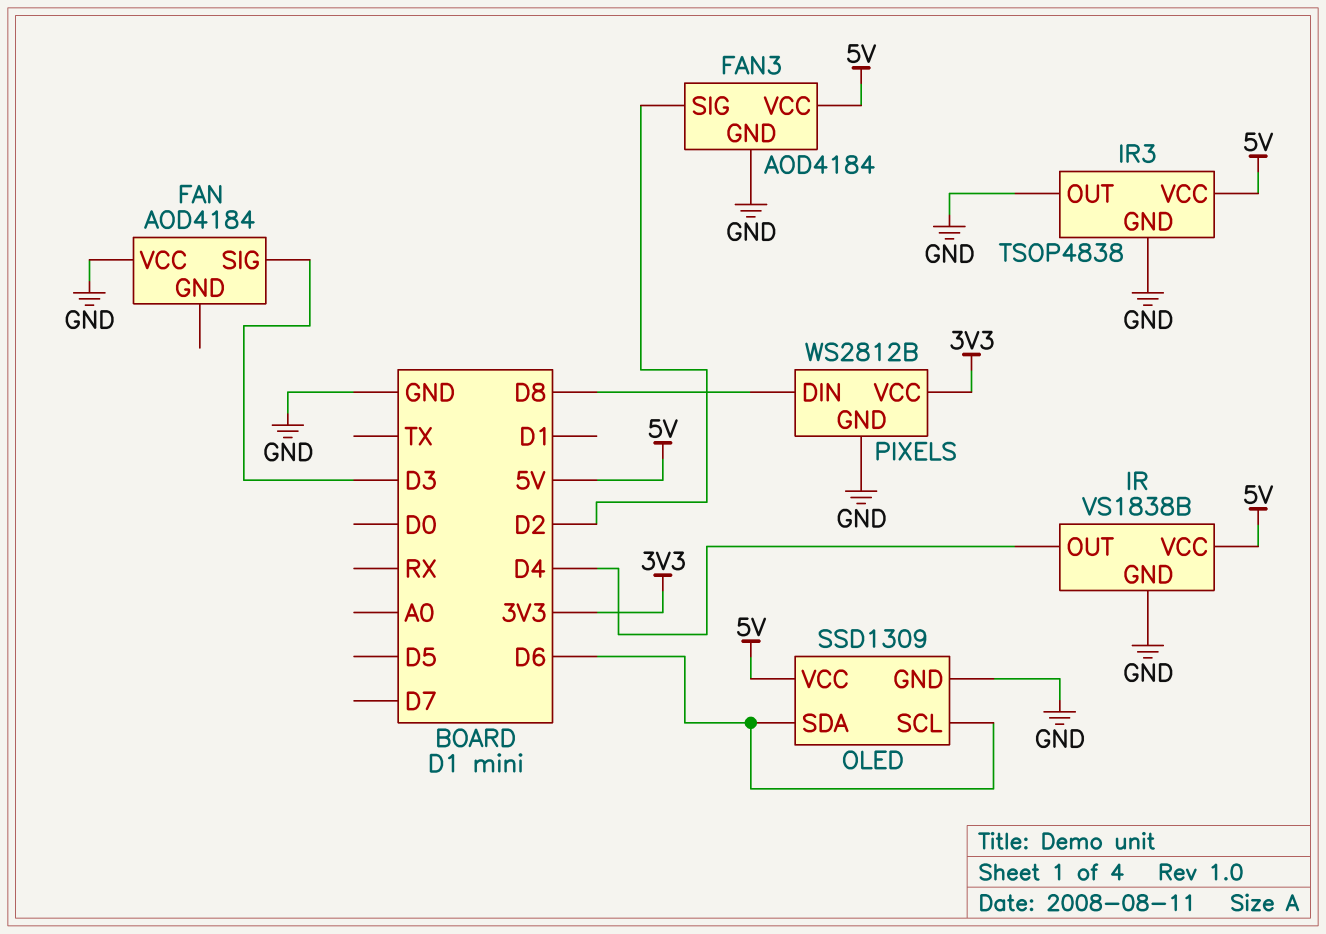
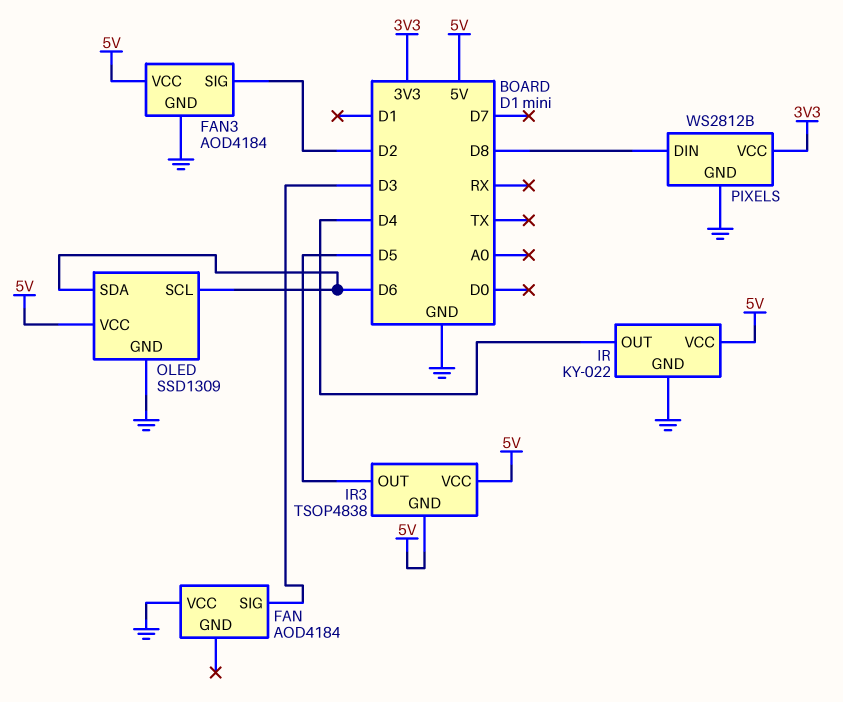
IR: VS1838B -> KY-022
IR3 pin GND: GND -> 5V
IR3 pin OUT: GND -> D5

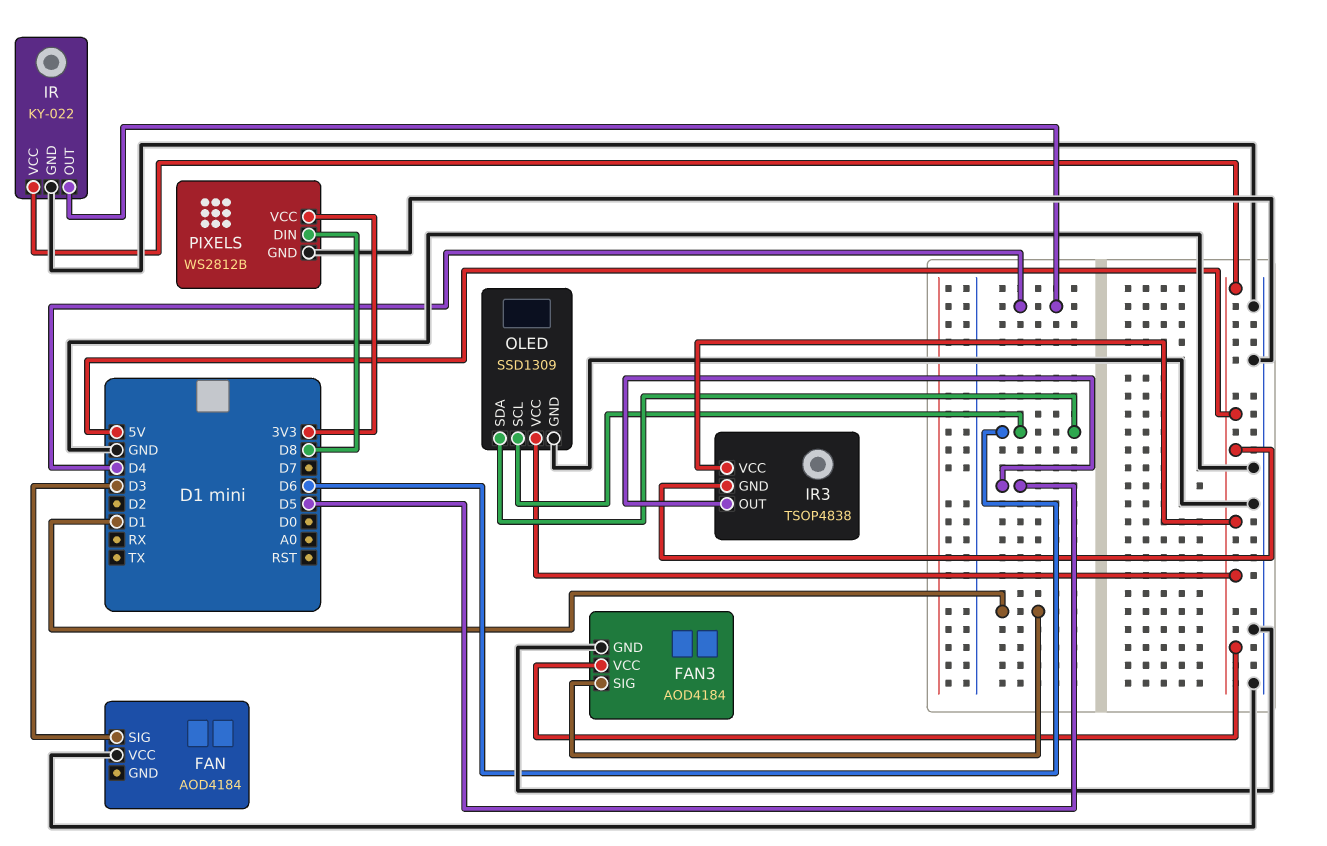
FAN3 pin SIG: D2 -> D1

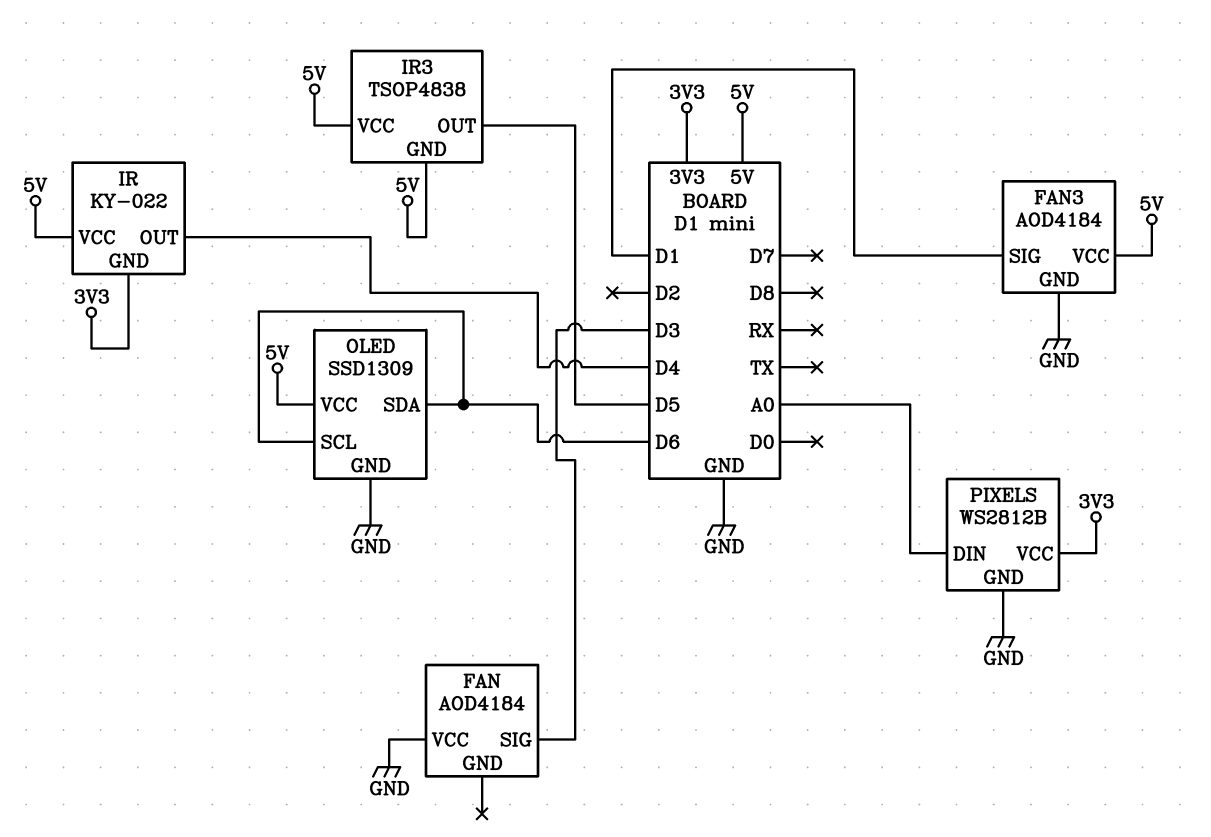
IR pin GND: GND -> 3V3
PIXELS pin DIN: D8 -> A0

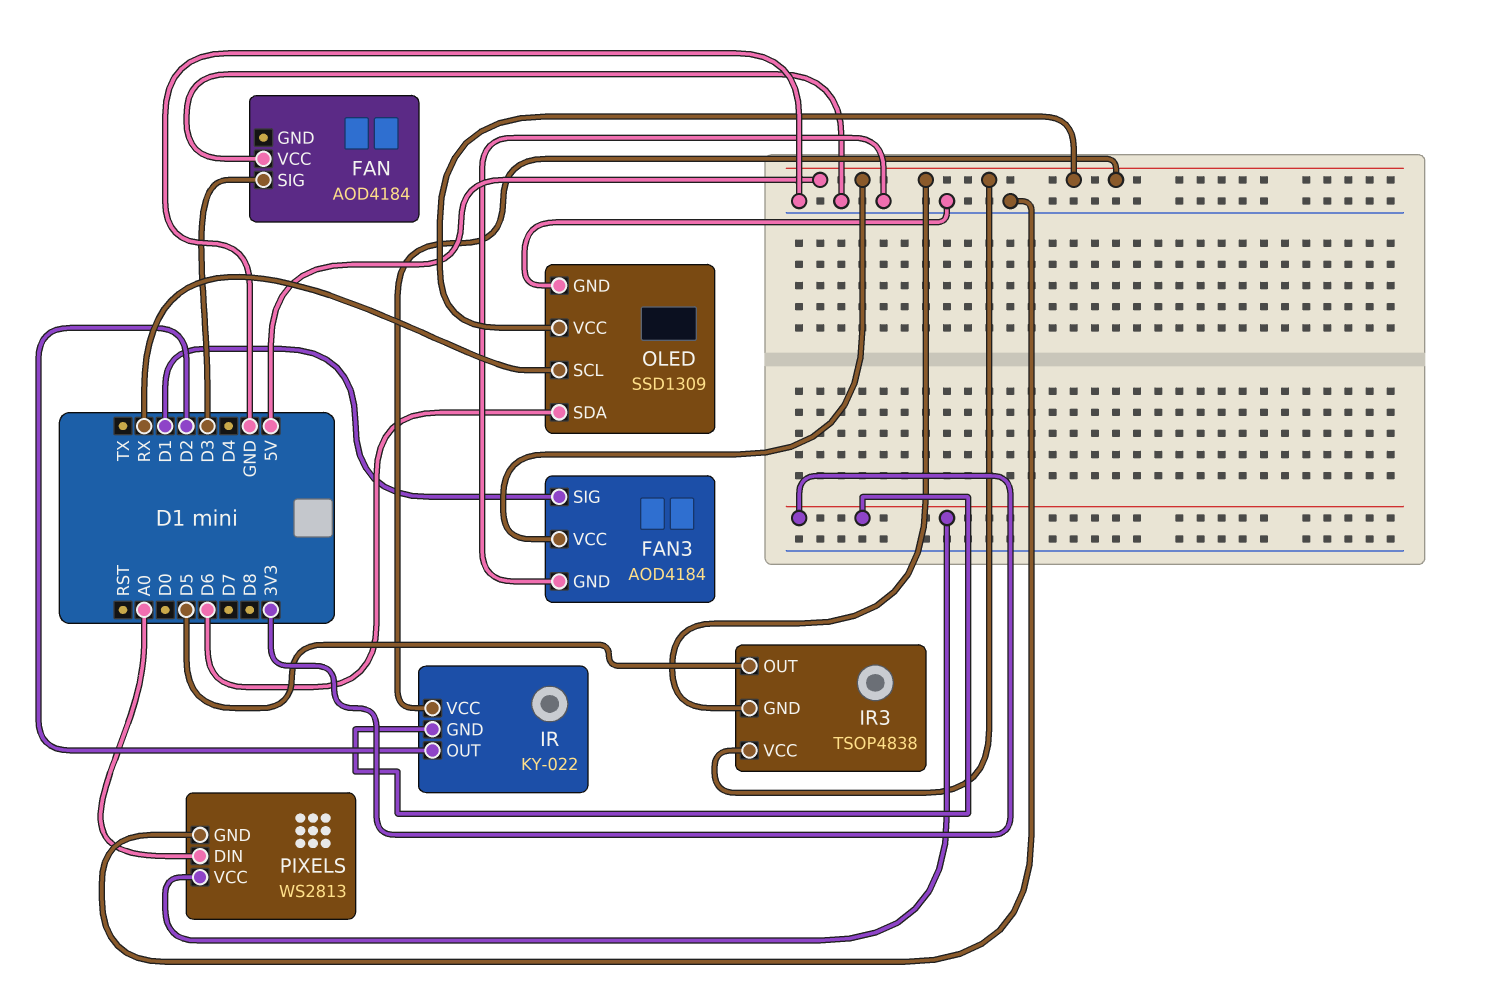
IR pin OUT: D4 -> D2
OLED pin SCL: D6 -> RX
PIXELS: WS2812B -> WS2813

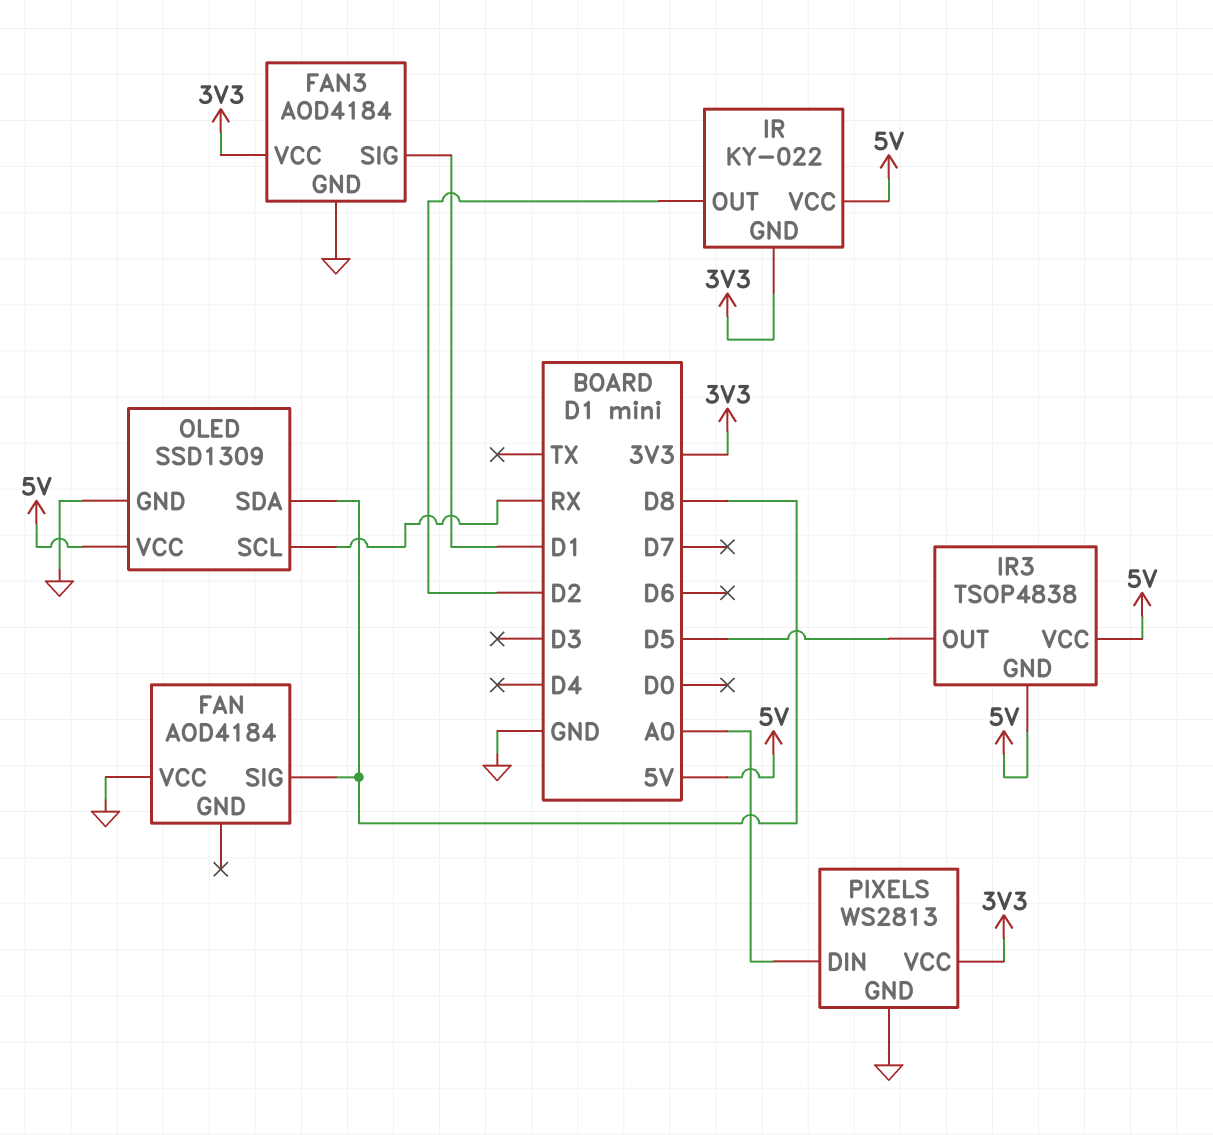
FAN pin SIG: D3 -> D8
FAN3 pin VCC: 5V -> 3V3
OLED pin SDA: D6 -> D8

